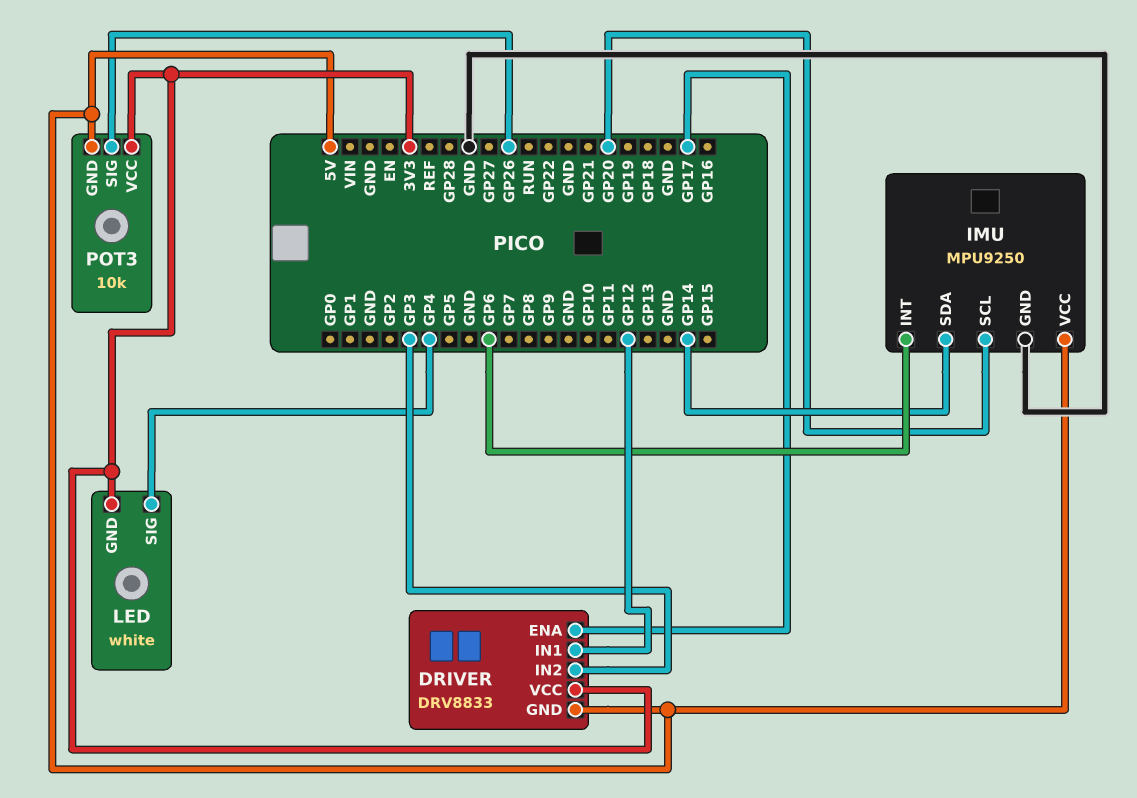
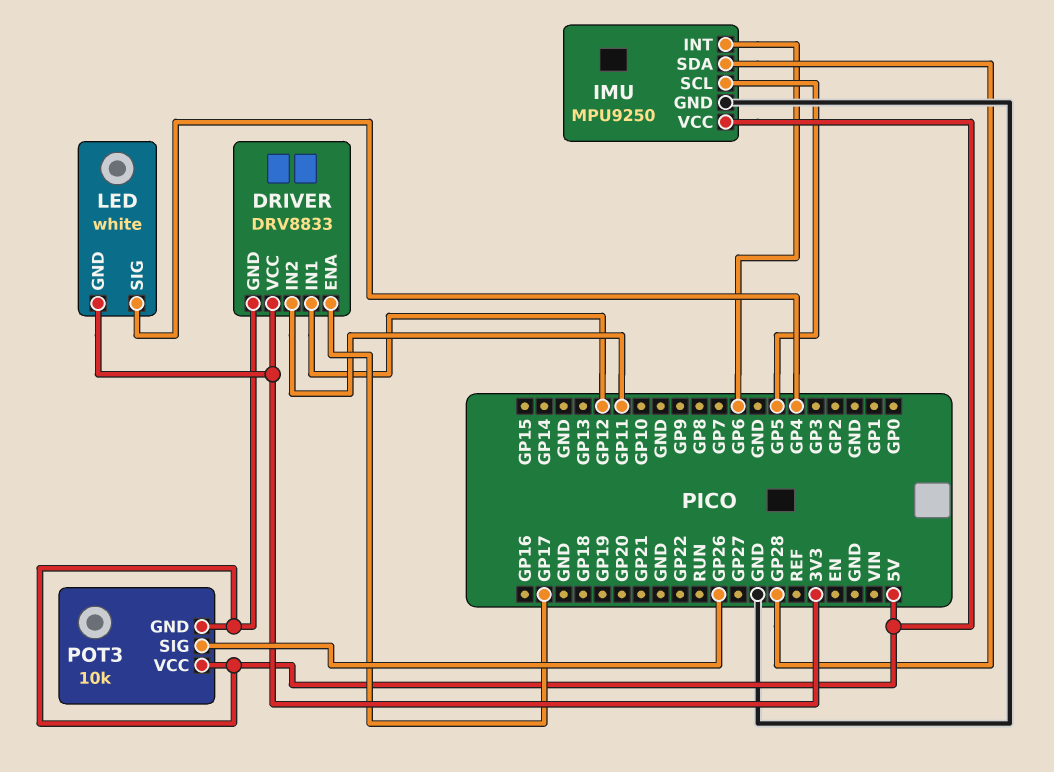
DRIVER pin IN2: GP3 -> GP11
IMU pin SCL: GP20 -> GP5
IMU pin SDA: GP14 -> GP28
POT3 pin VCC: 3V3 -> 5V

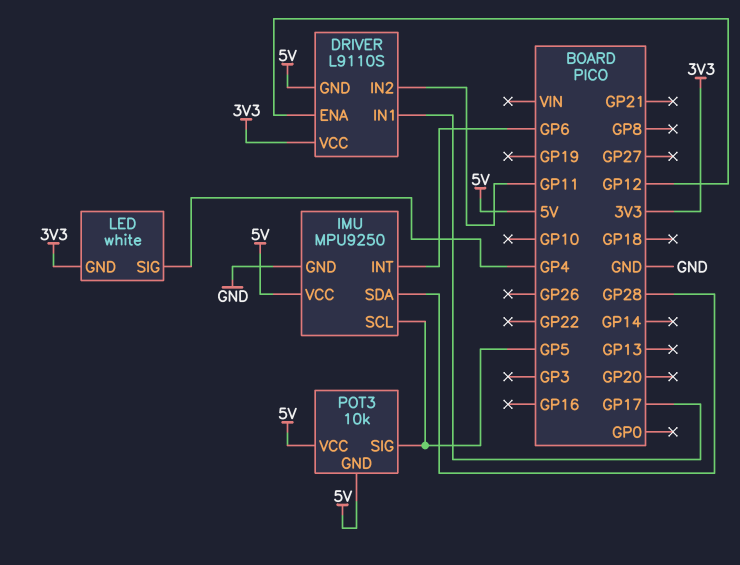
DRIVER: DRV8833 -> L9110S
DRIVER pin ENA: GP17 -> GP12
DRIVER pin IN1: GP12 -> GP17
POT3 pin SIG: GP26 -> GP5

